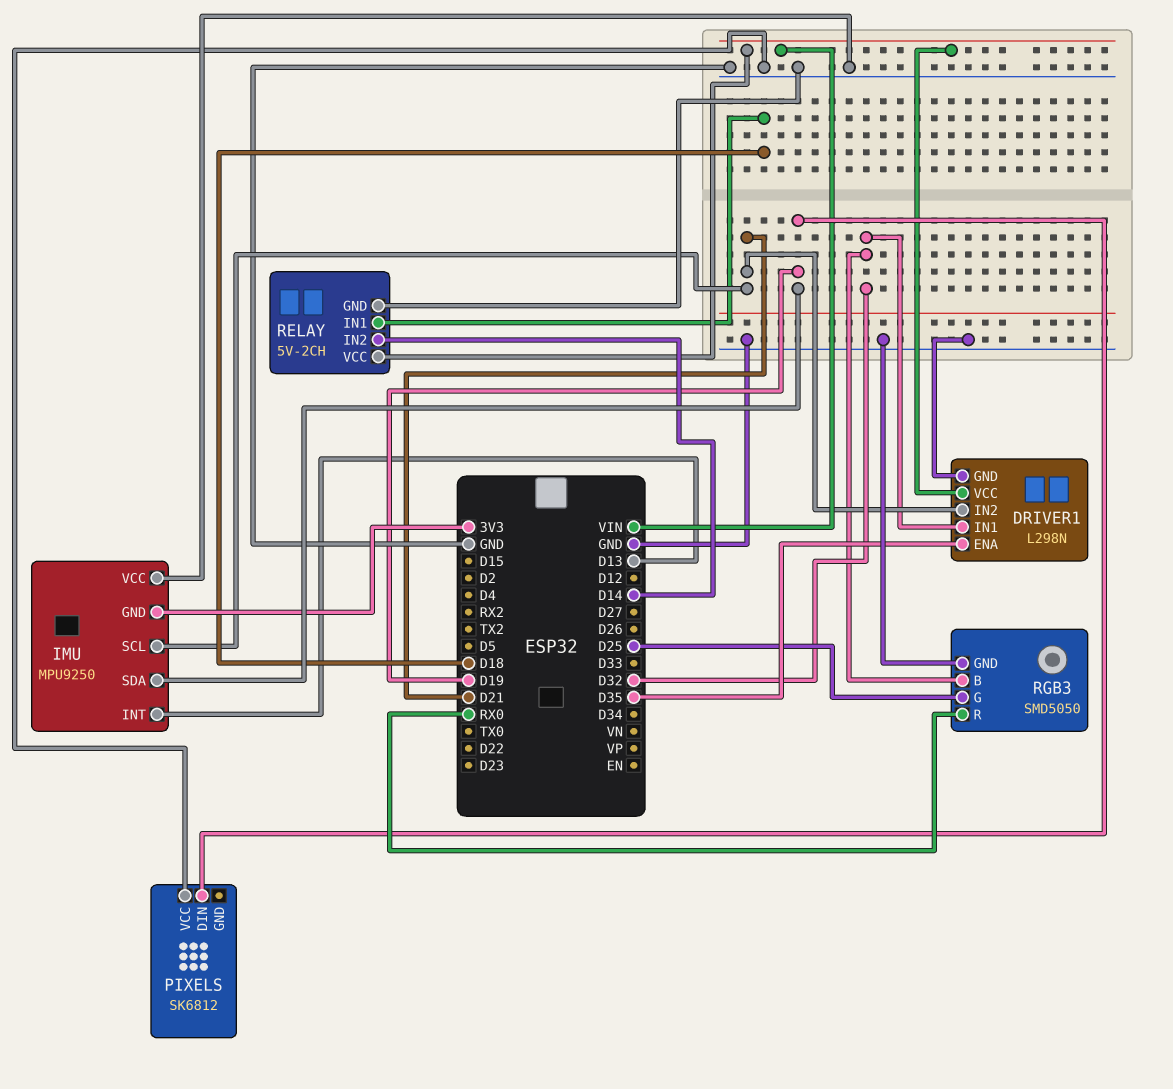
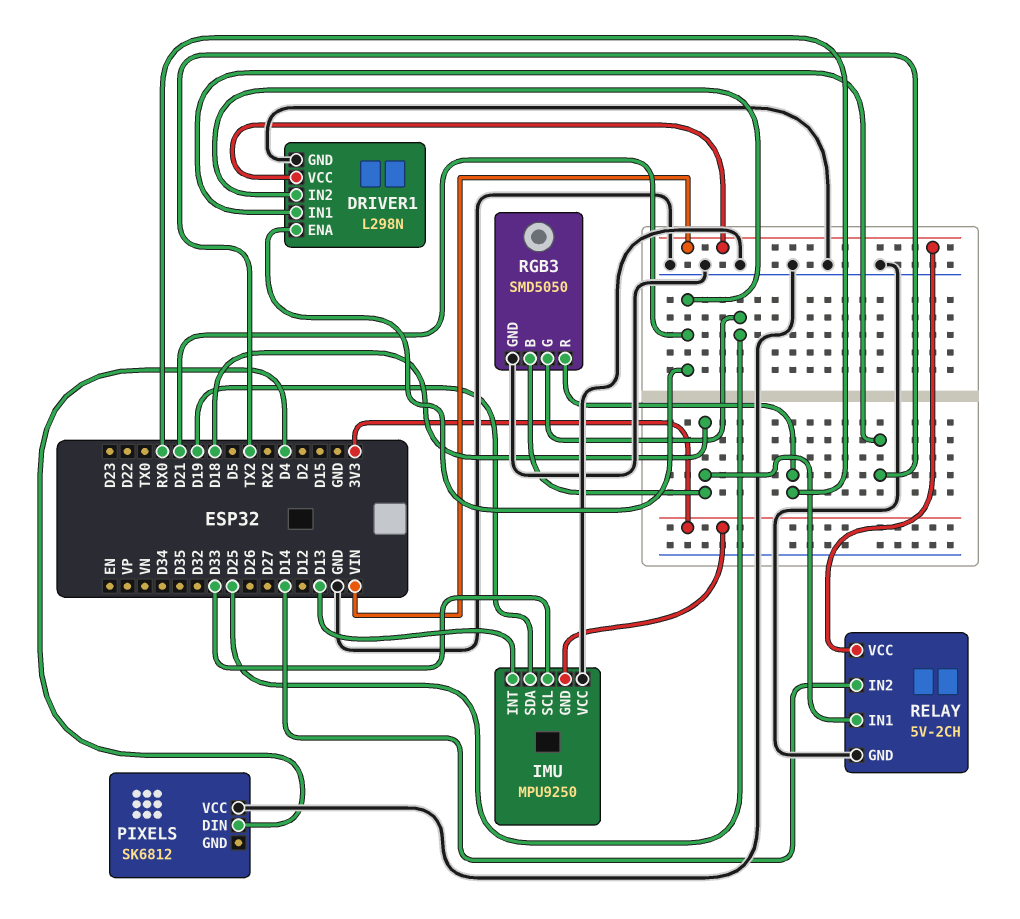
DRIVER1 pin ENA: D35 -> D21
DRIVER1 pin IN1: D32 -> TX2
IMU pin SCL: D21 -> D33
PIXELS pin DIN: D19 -> D4
RGB3 pin B: D32 -> D18

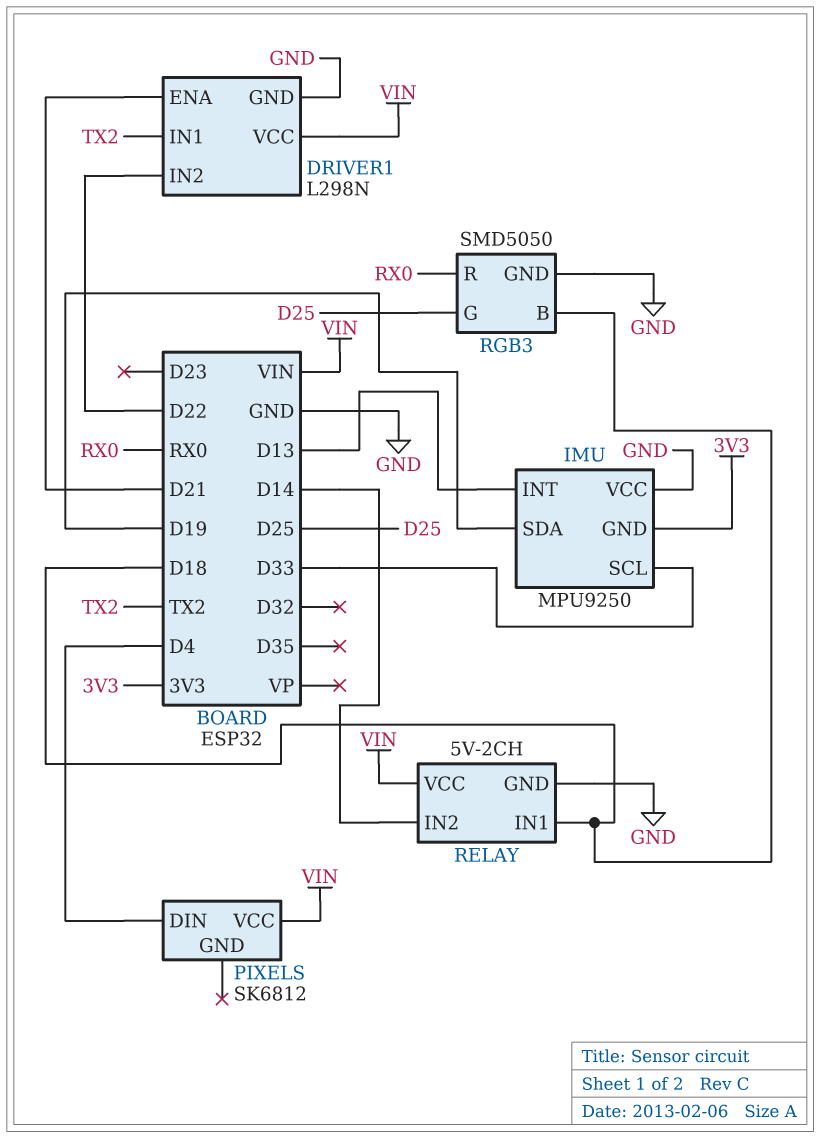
DRIVER1 pin IN2: D21 -> D22
PIXELS pin VCC: GND -> VIN

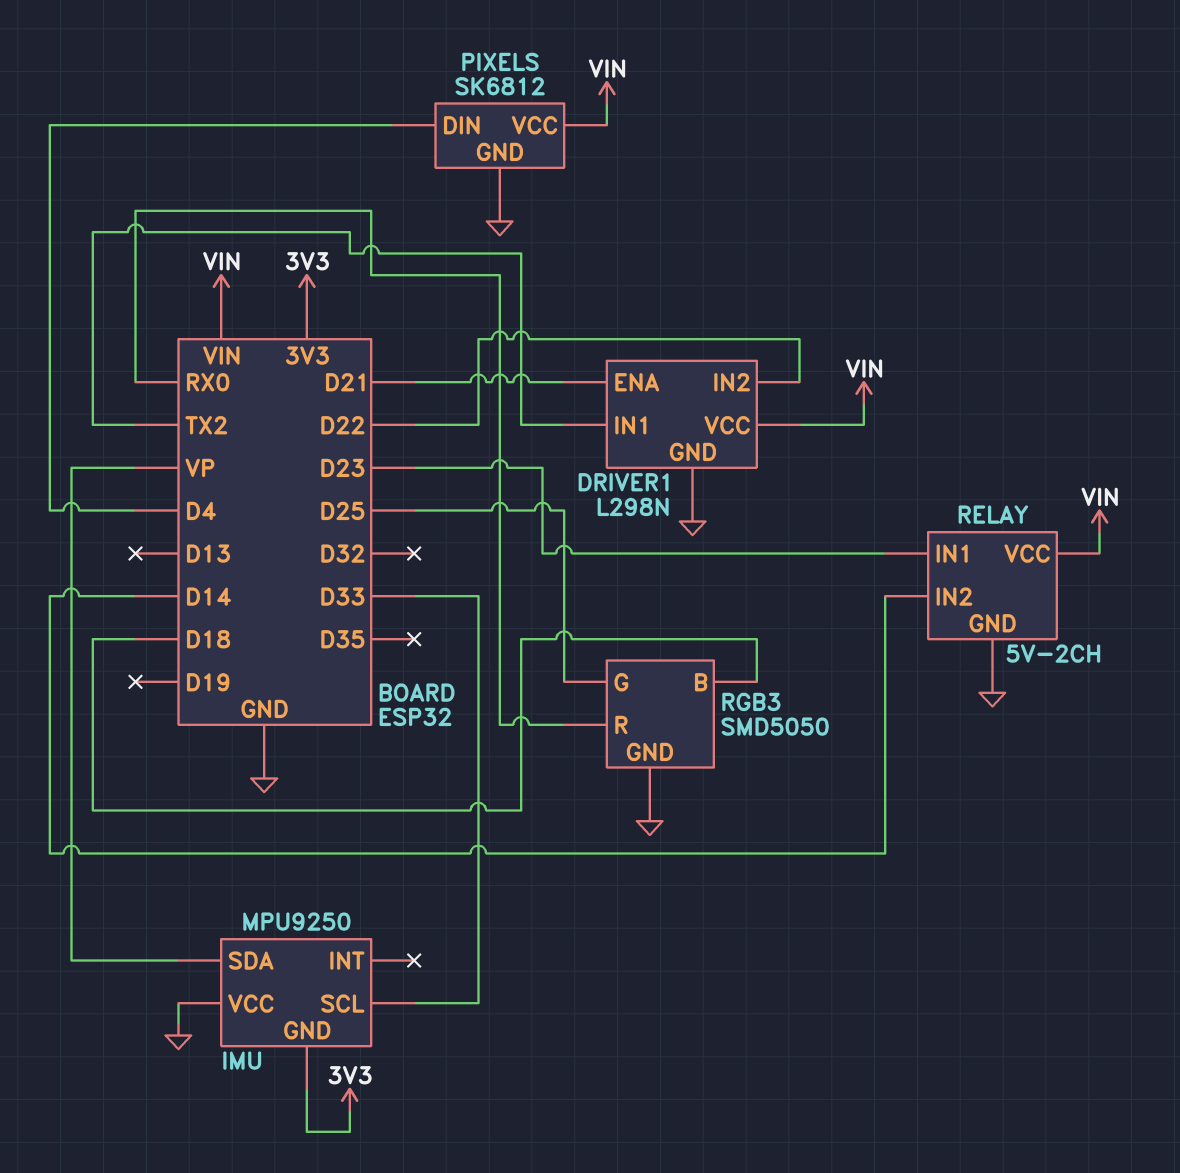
IMU pin INT: D13 -> none
IMU pin SDA: D19 -> VP
PIXELS pin GND: none -> GND
RELAY pin IN1: D18 -> D23

